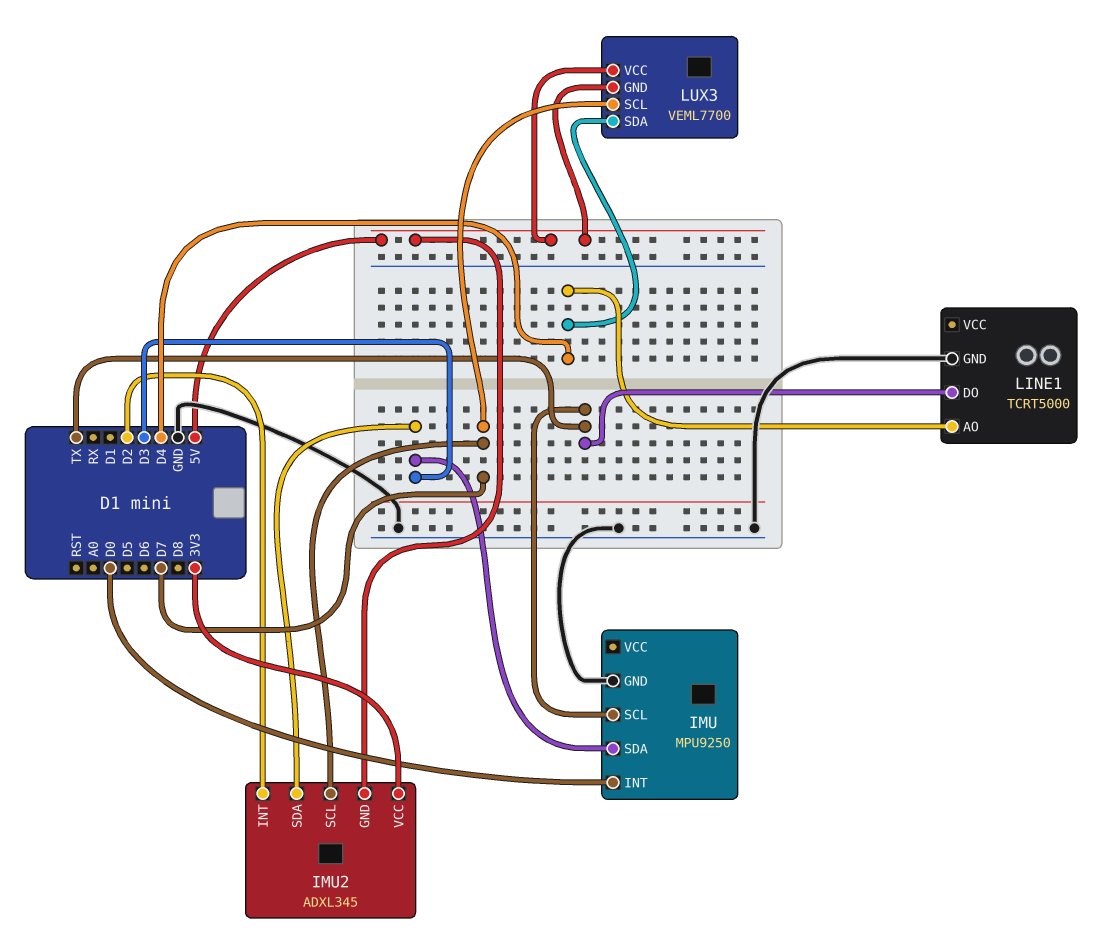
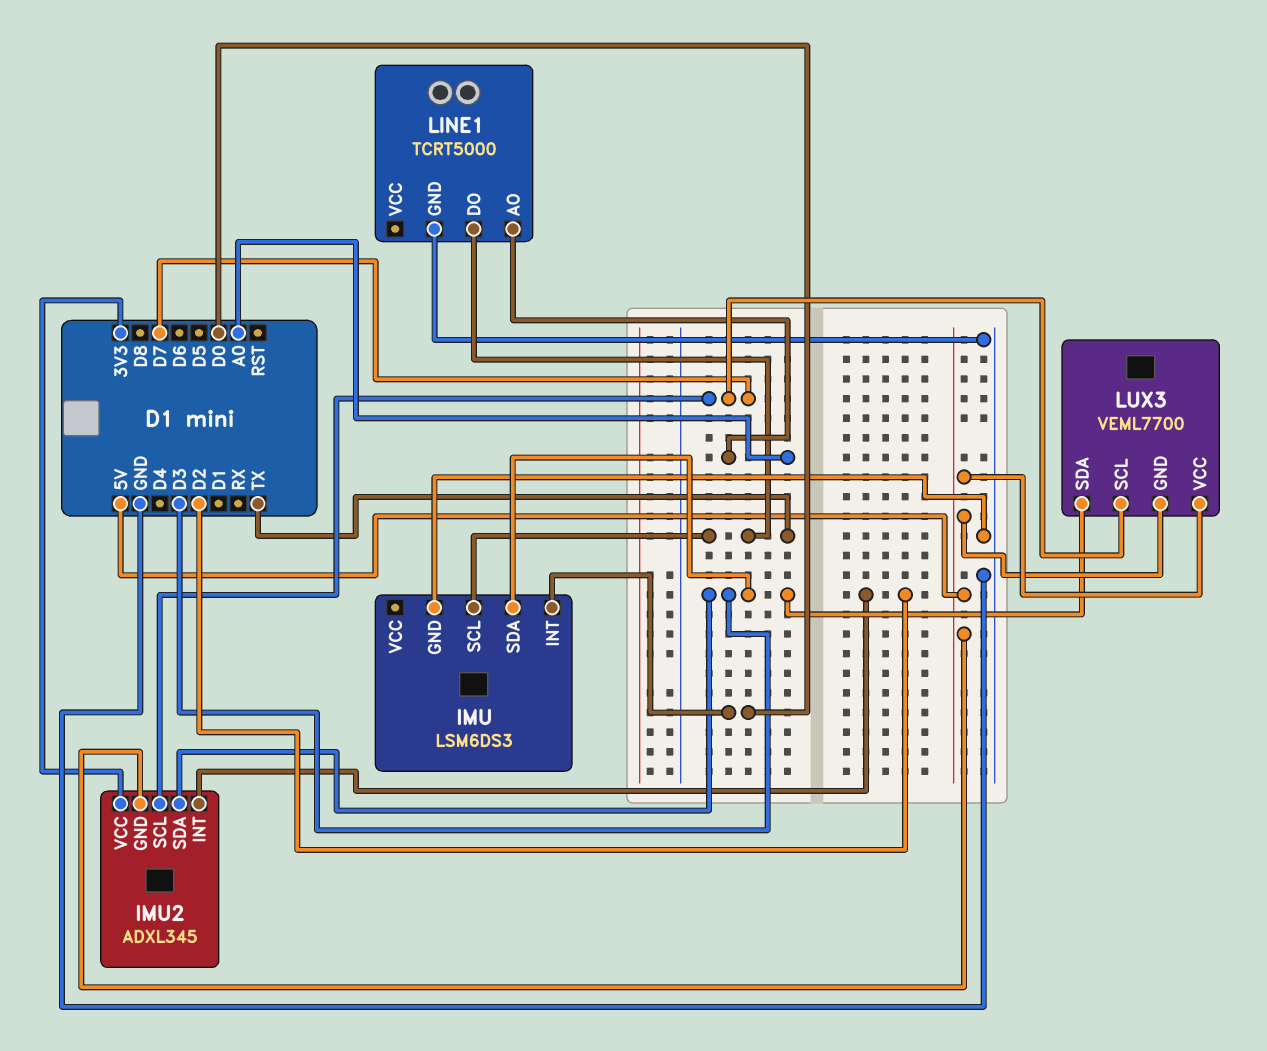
IMU: MPU9250 -> LSM6DS3
LINE1 pin AO: D4 -> A0
LUX3 pin SDA: D4 -> D3

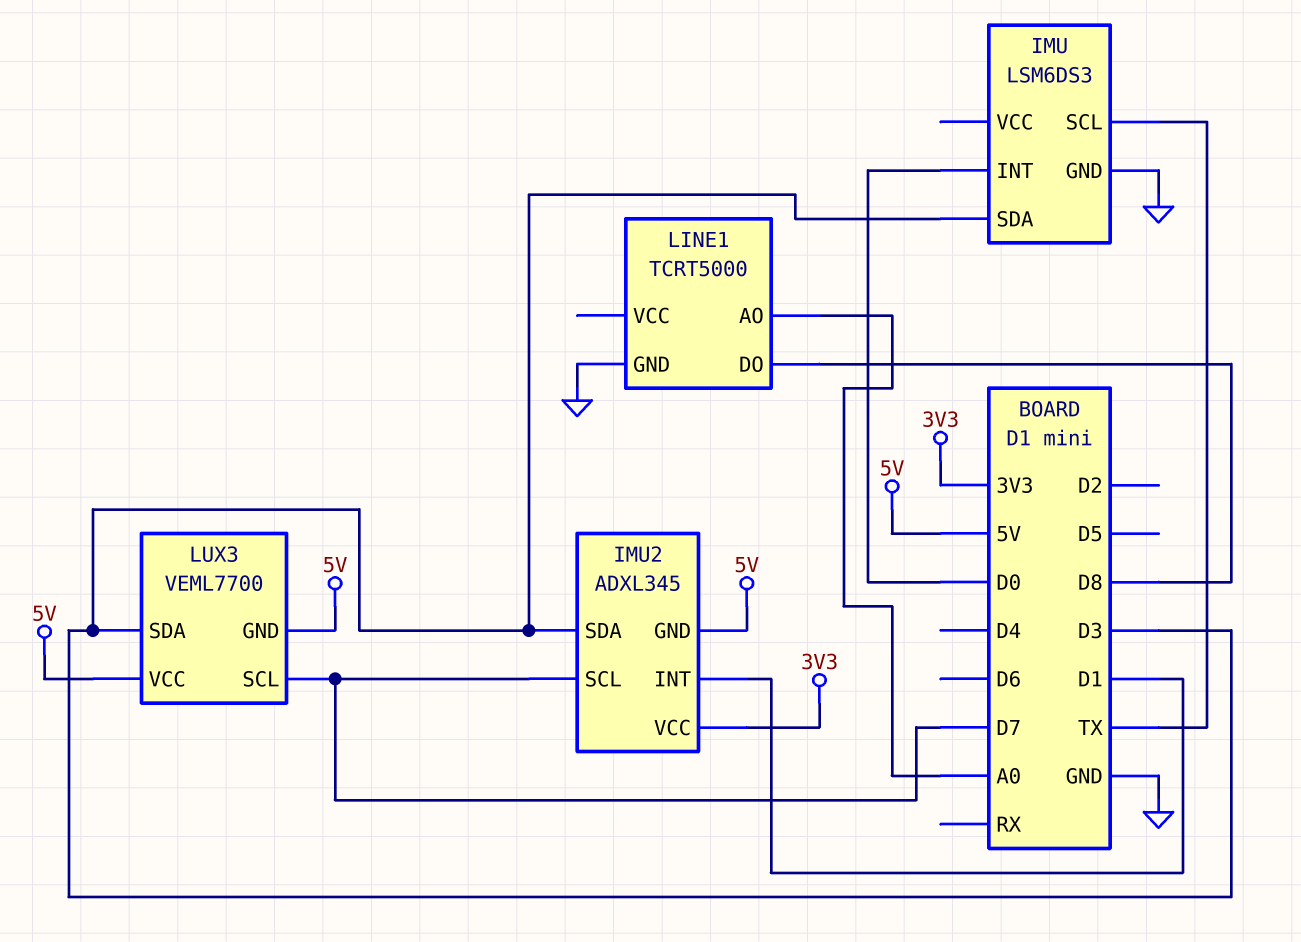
IMU2 pin INT: D2 -> D1
LINE1 pin DO: TX -> D8

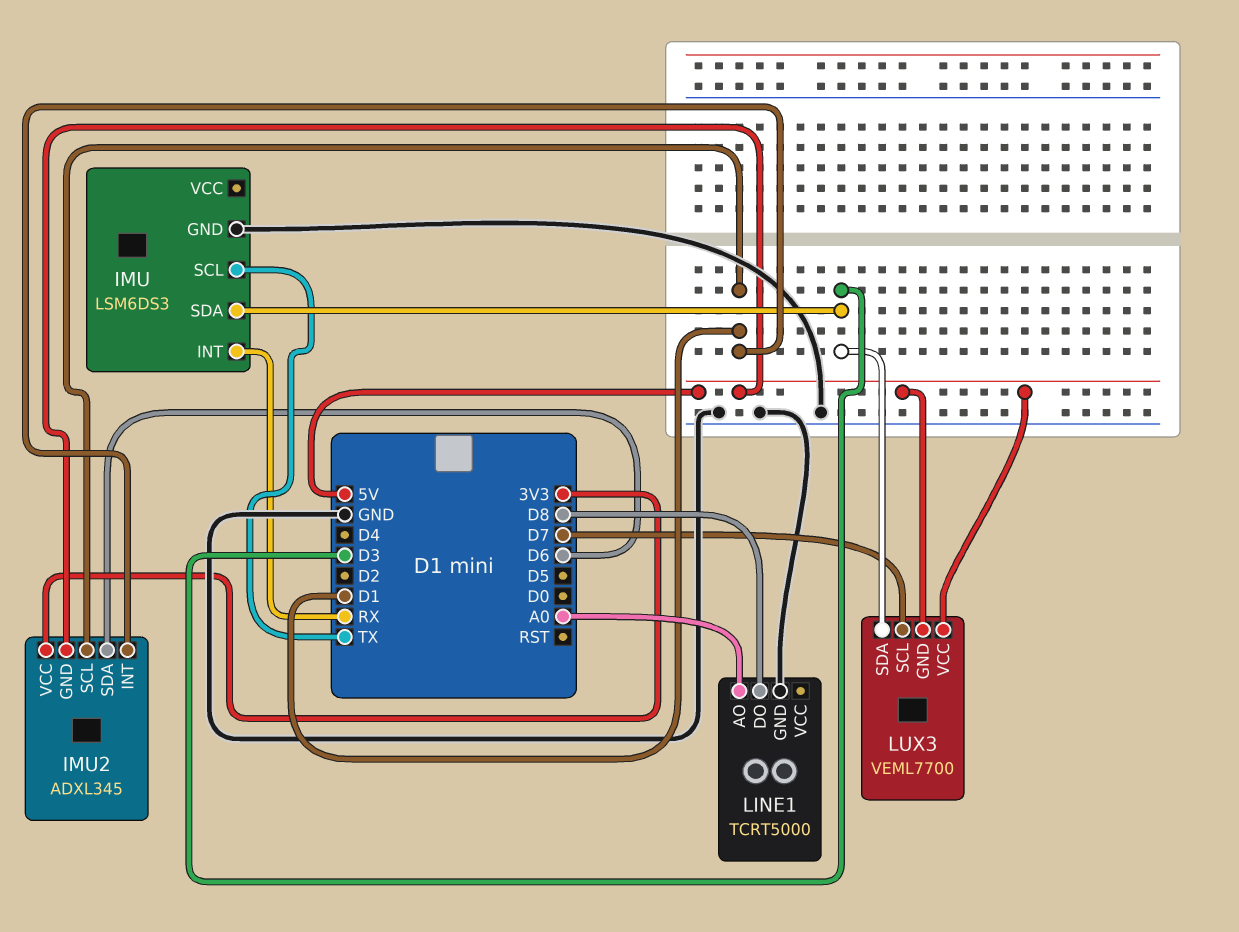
IMU pin INT: D0 -> RX
IMU2 pin SCL: D7 -> D1
IMU2 pin SDA: D3 -> D6

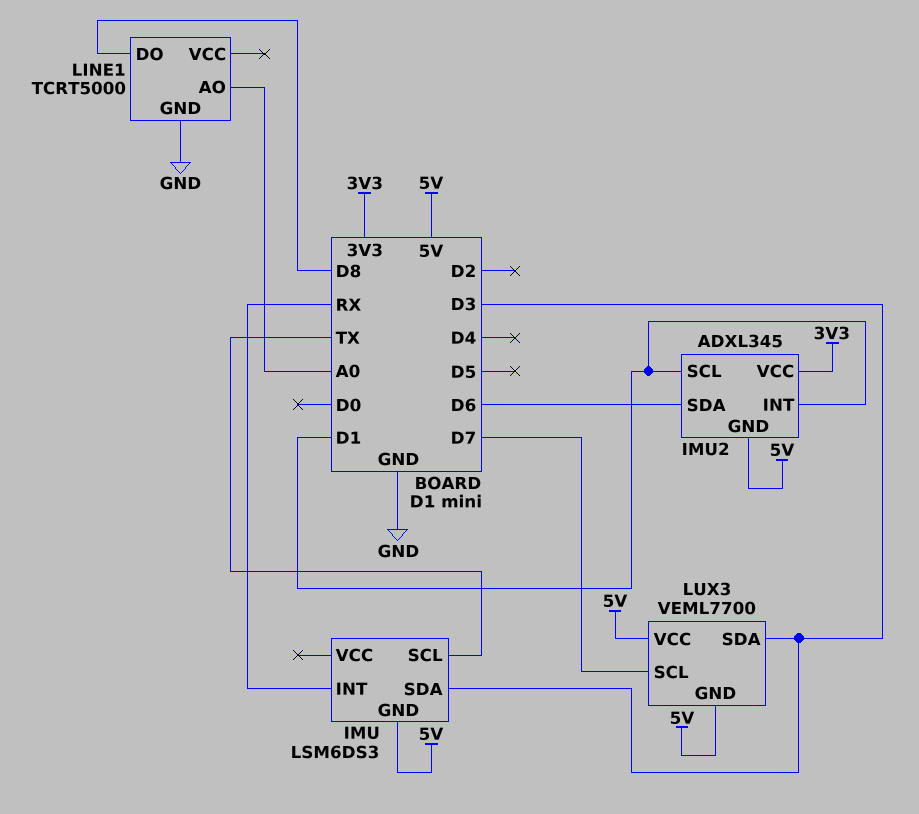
IMU pin GND: GND -> 5V

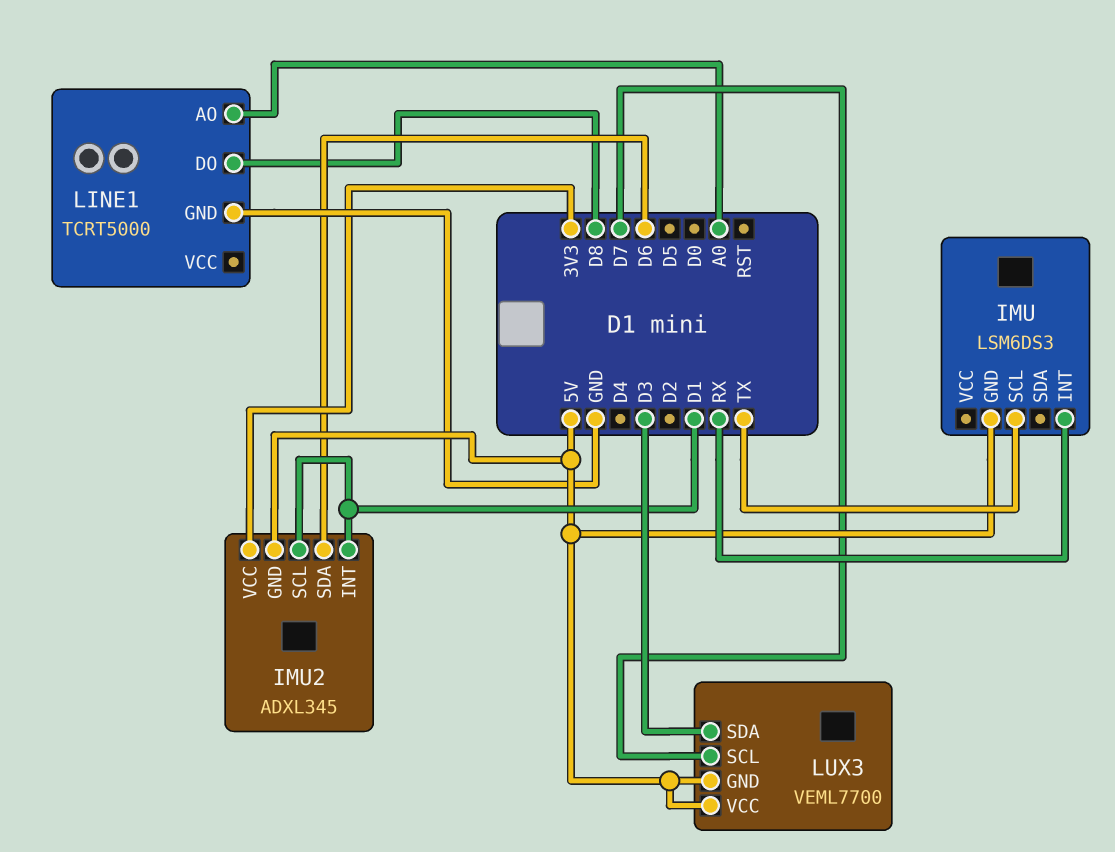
IMU pin SDA: D3 -> none

